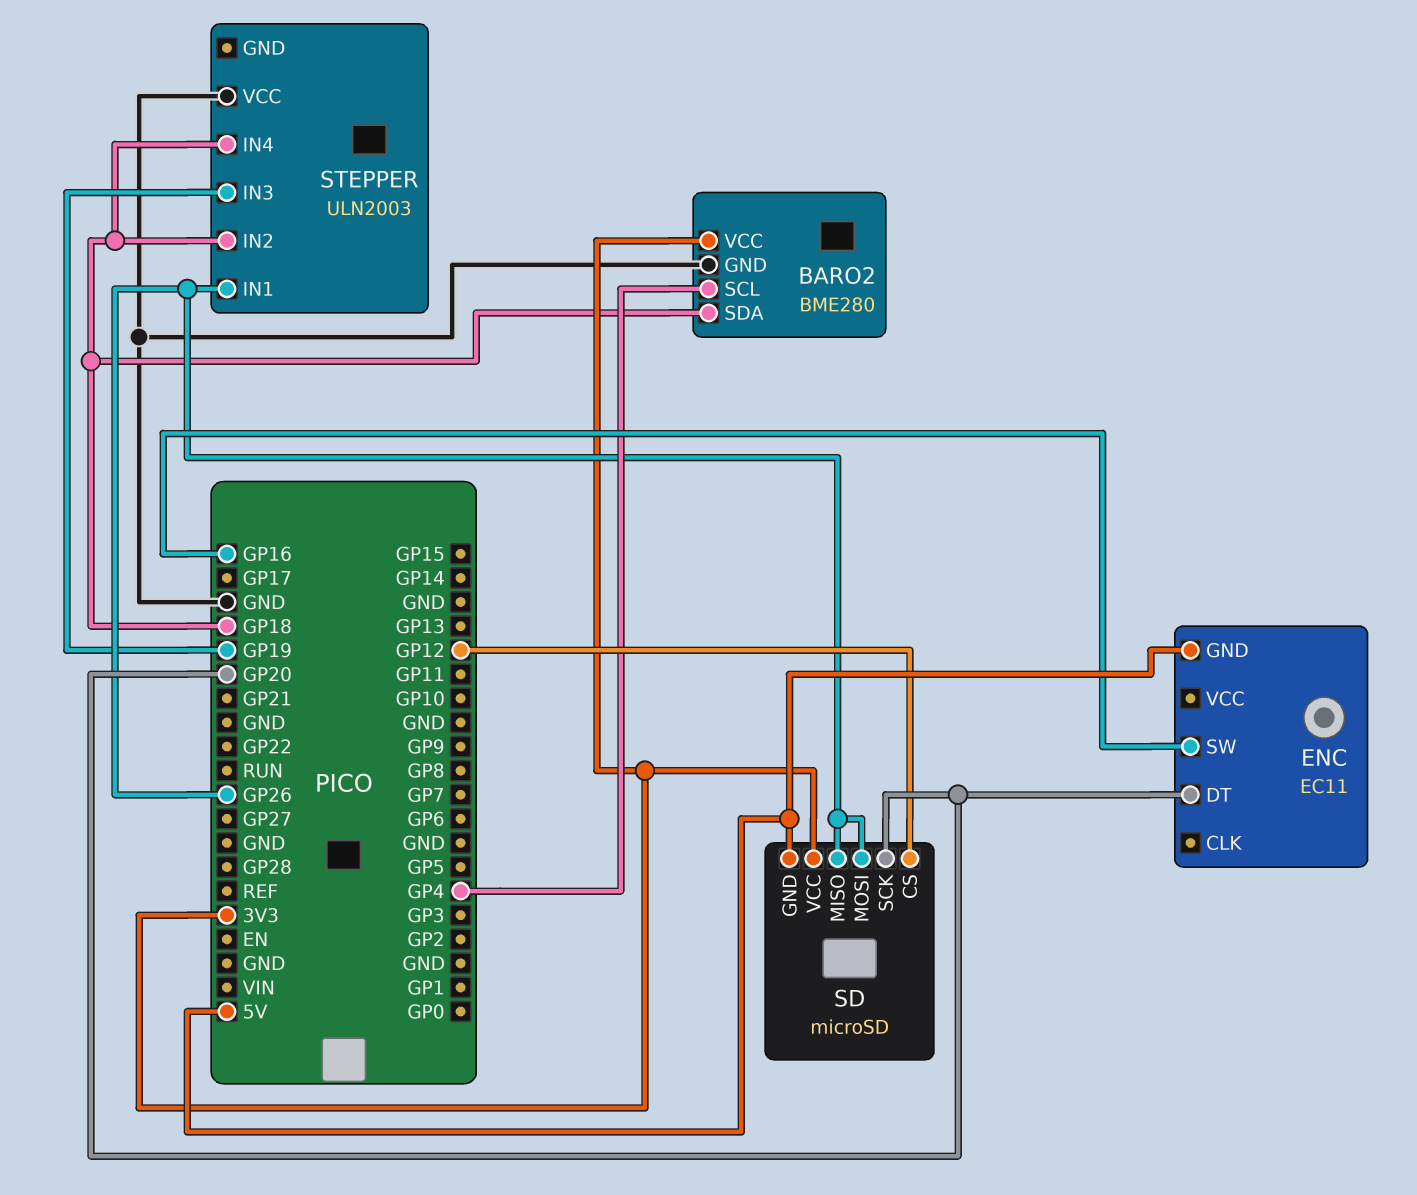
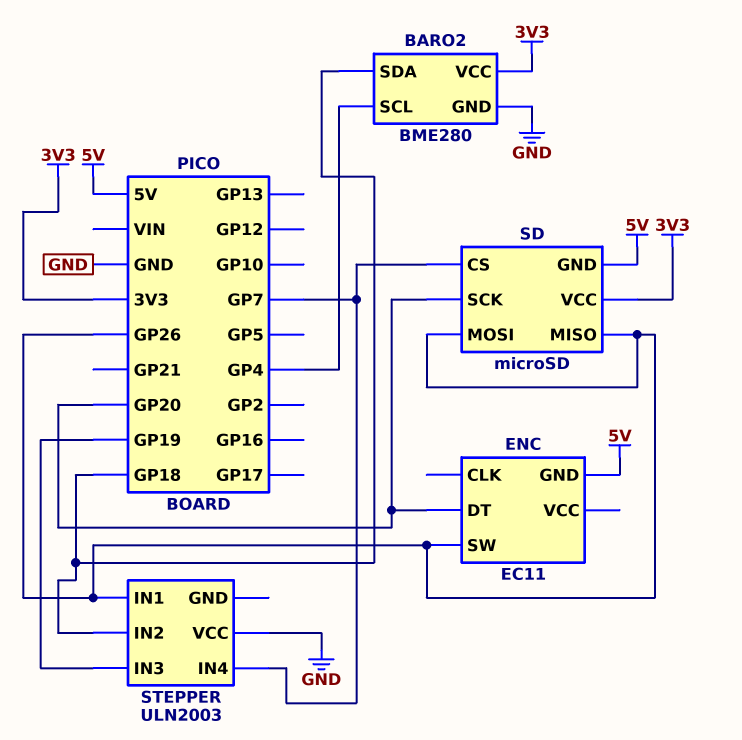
ENC pin SW: GP16 -> GP26
SD pin CS: GP12 -> GP7
STEPPER pin IN4: GP18 -> GP7

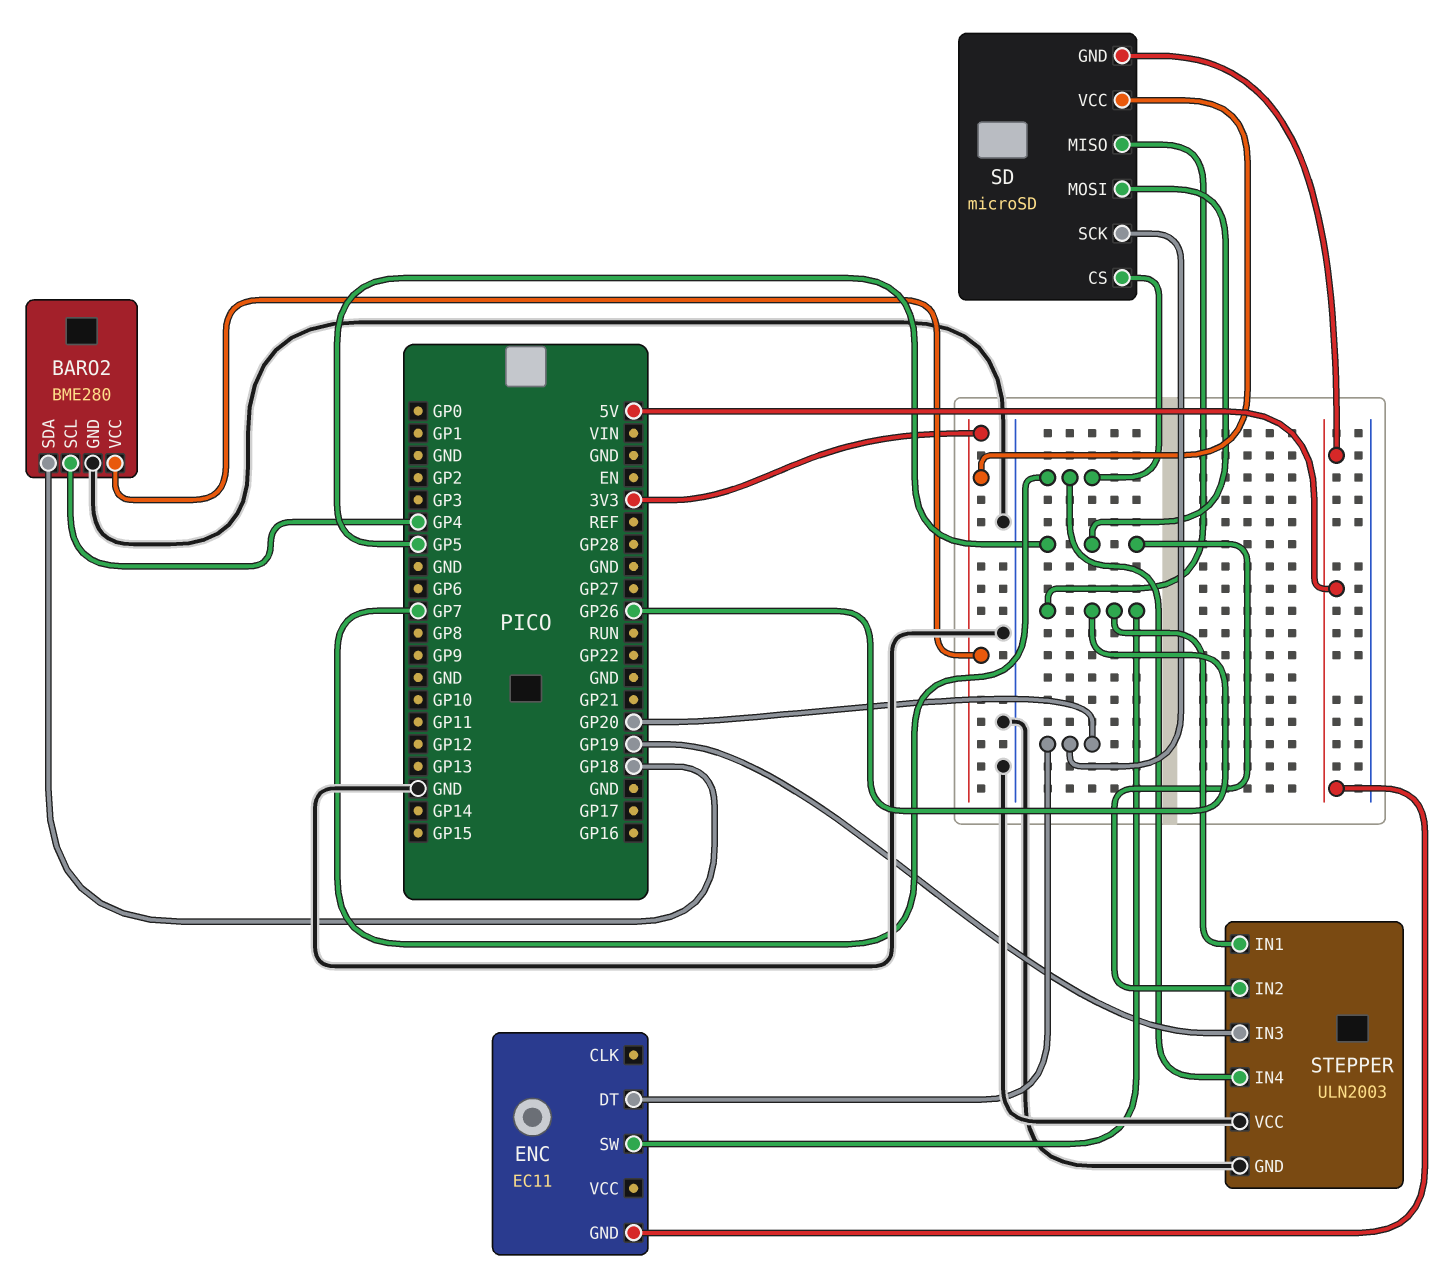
SD pin MOSI: GP26 -> GP5
STEPPER pin GND: none -> GND
STEPPER pin IN2: GP18 -> GP5

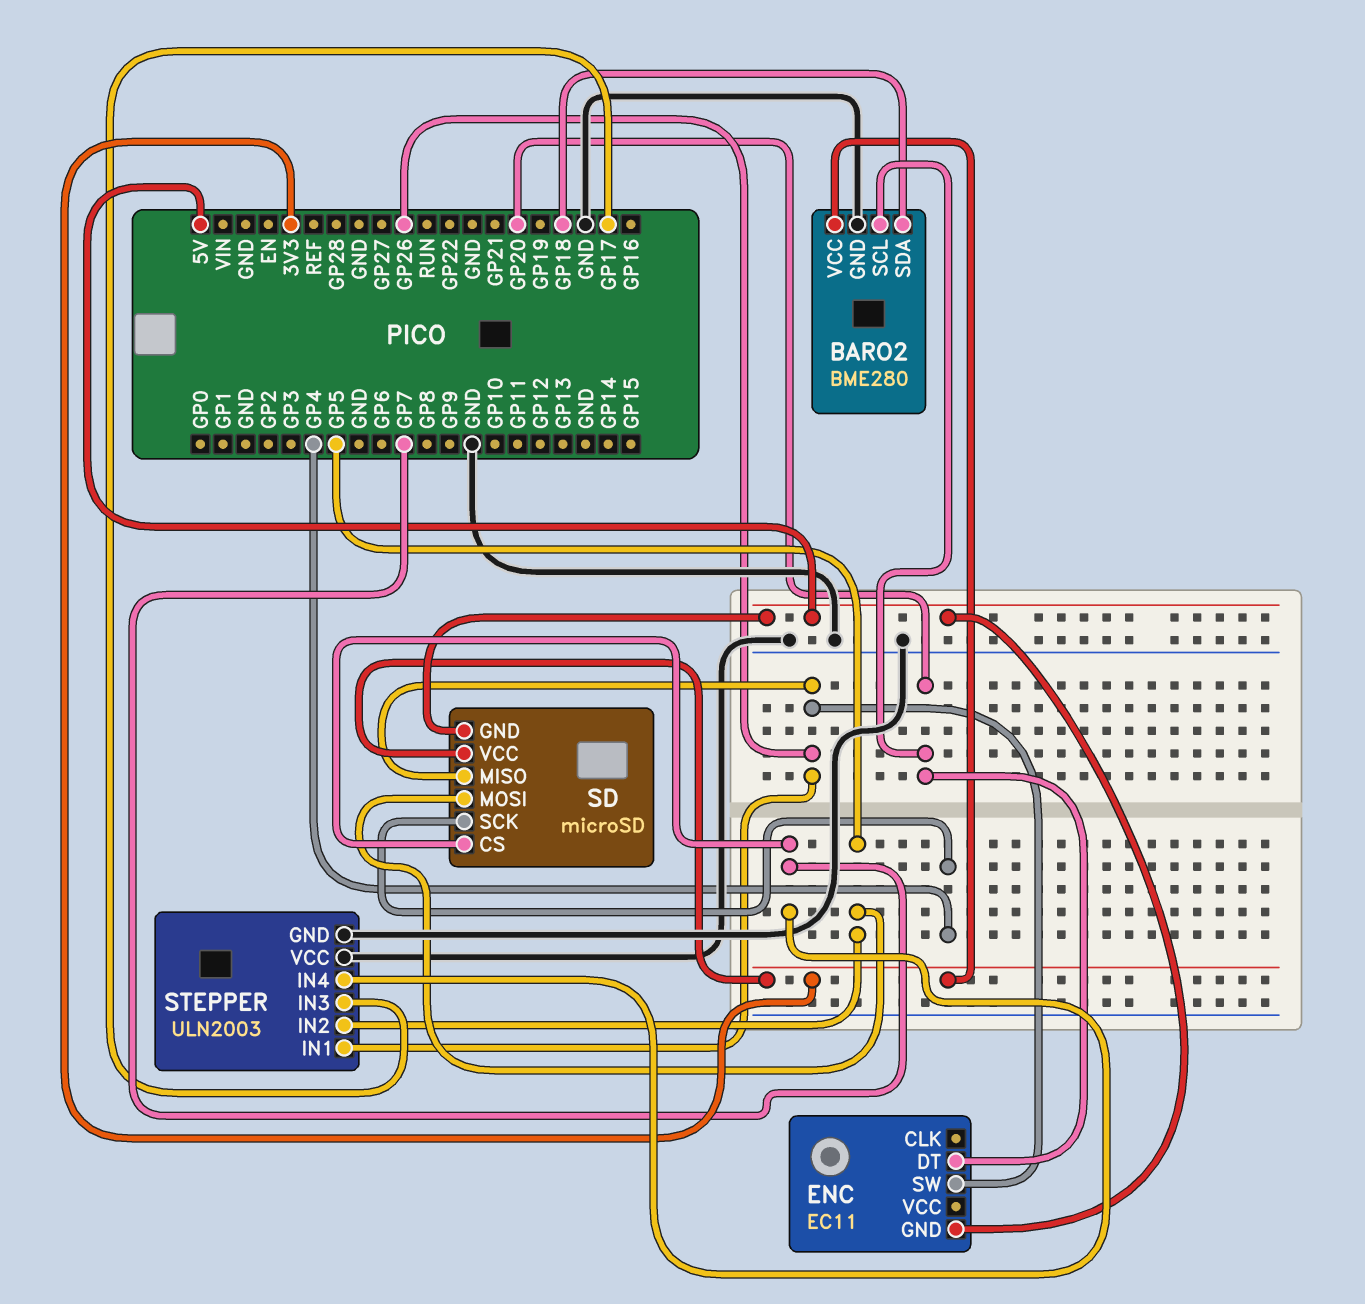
BARO2 pin SCL: GP4 -> GP20
SD pin SCK: GP20 -> GP4
STEPPER pin IN3: GP19 -> GP17

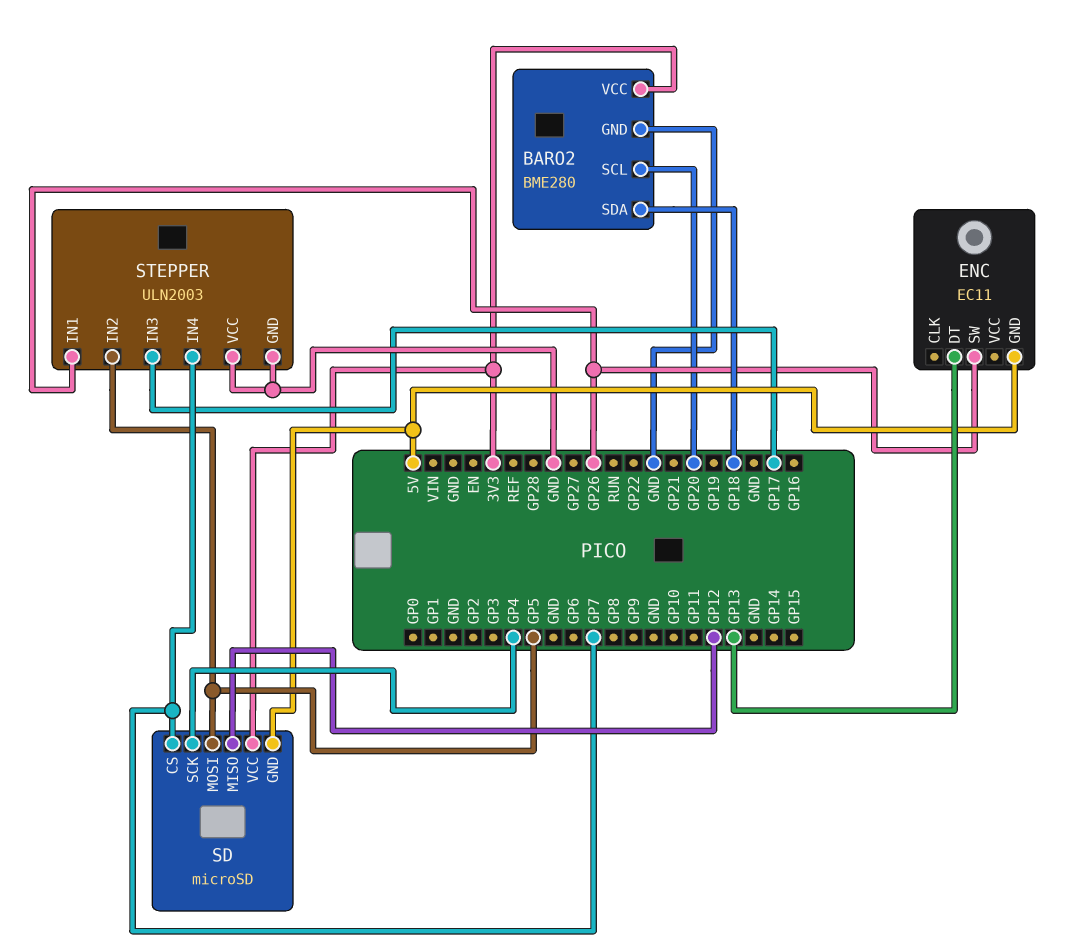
ENC pin DT: GP20 -> GP13
SD pin MISO: GP26 -> GP12

